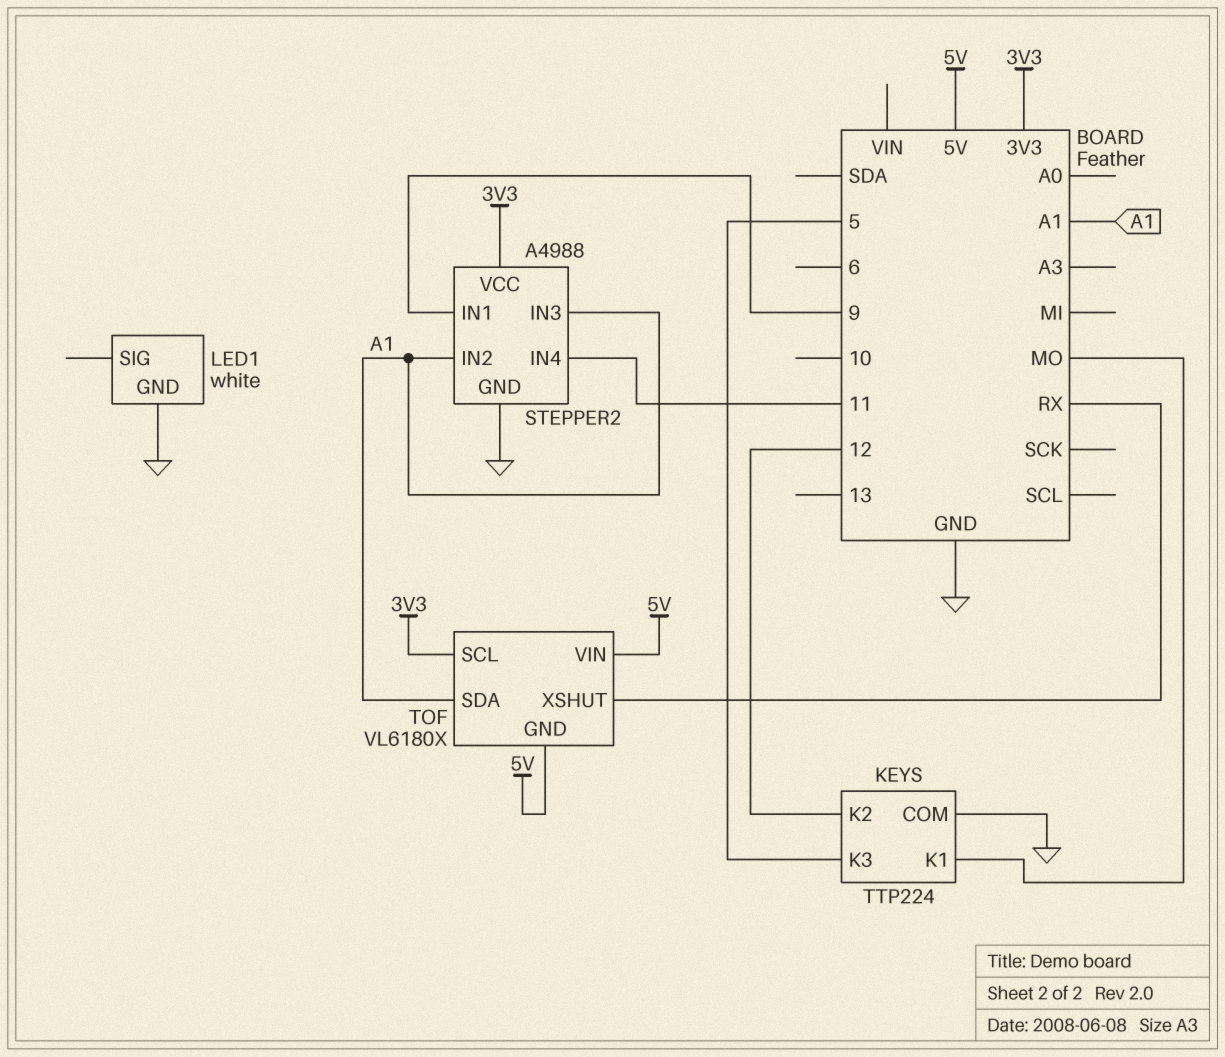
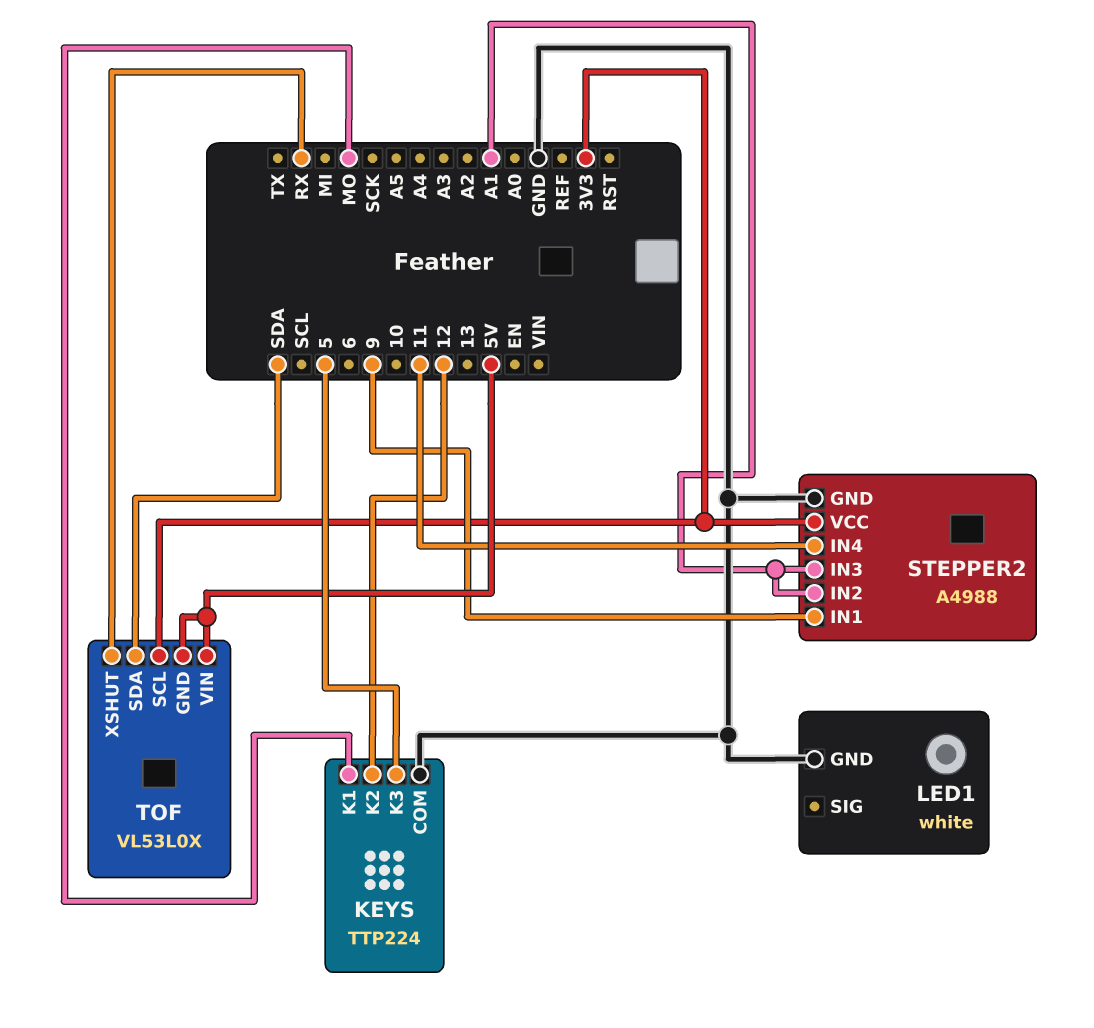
TOF: VL6180X -> VL53L0X
TOF pin SDA: A1 -> SDA

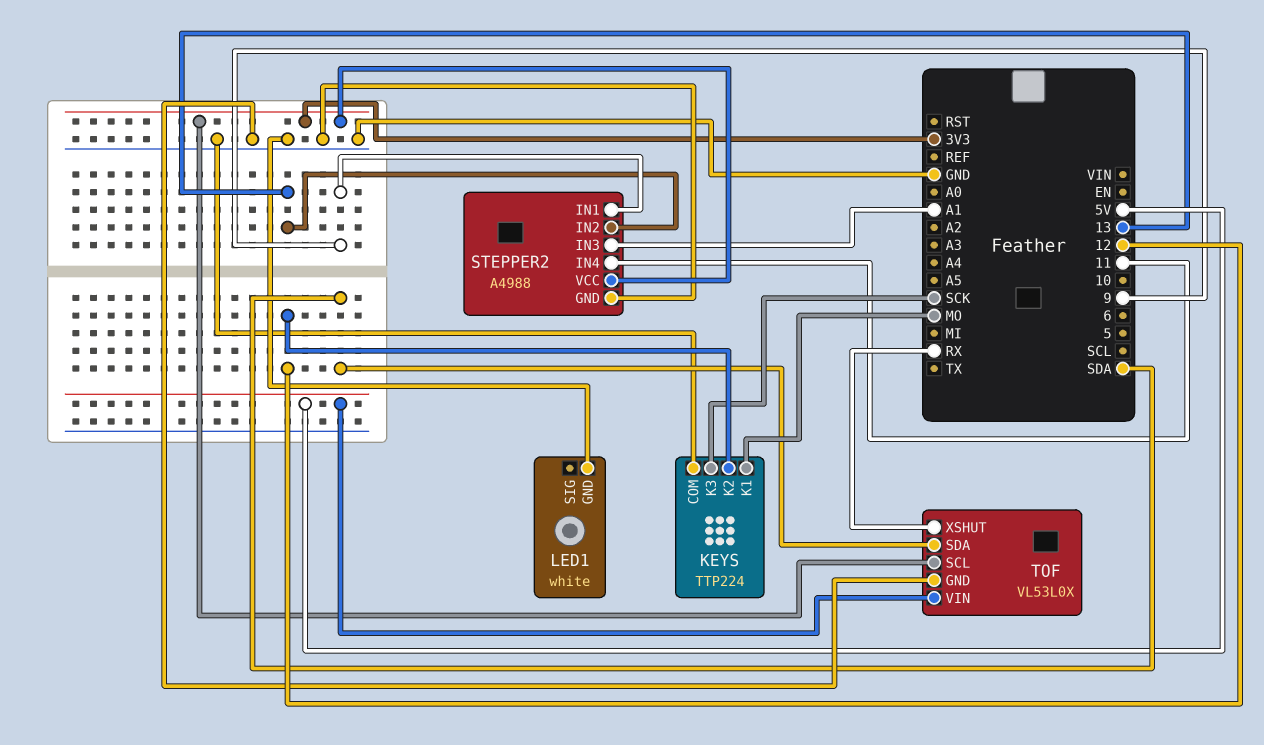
KEYS pin K3: 5 -> SCK
STEPPER2 pin IN2: A1 -> 13
TOF pin GND: 5V -> GND

